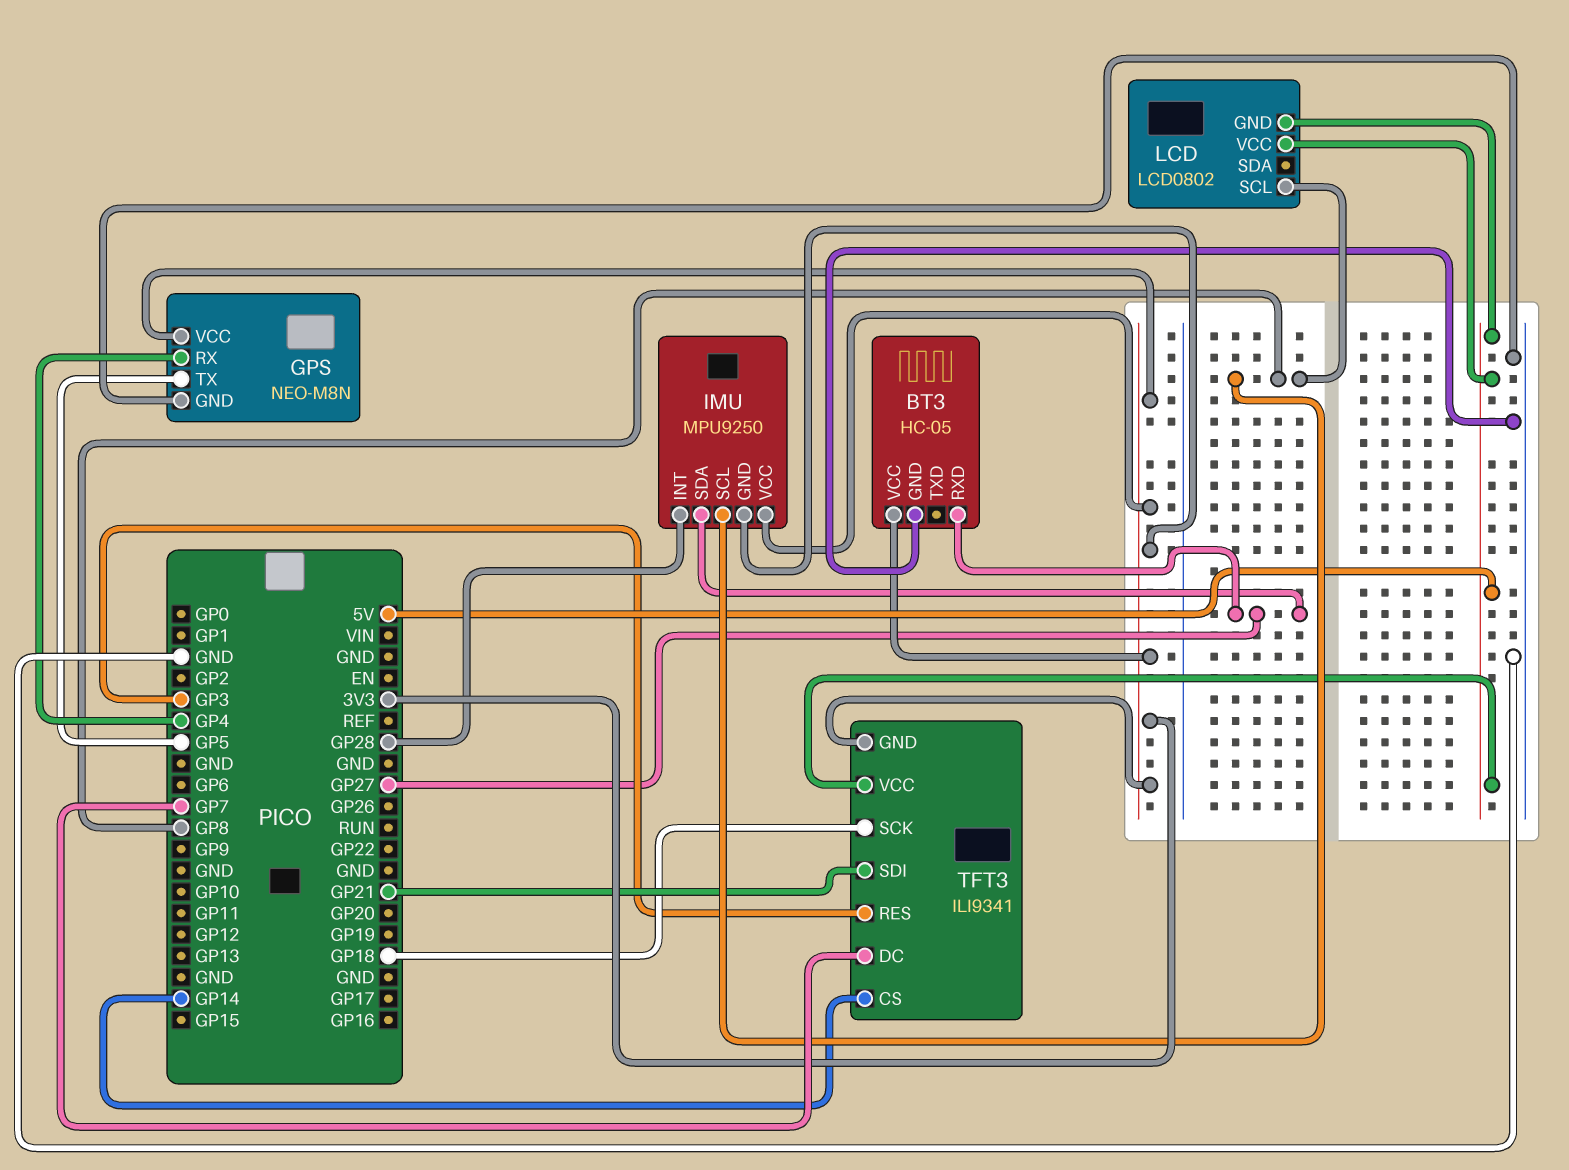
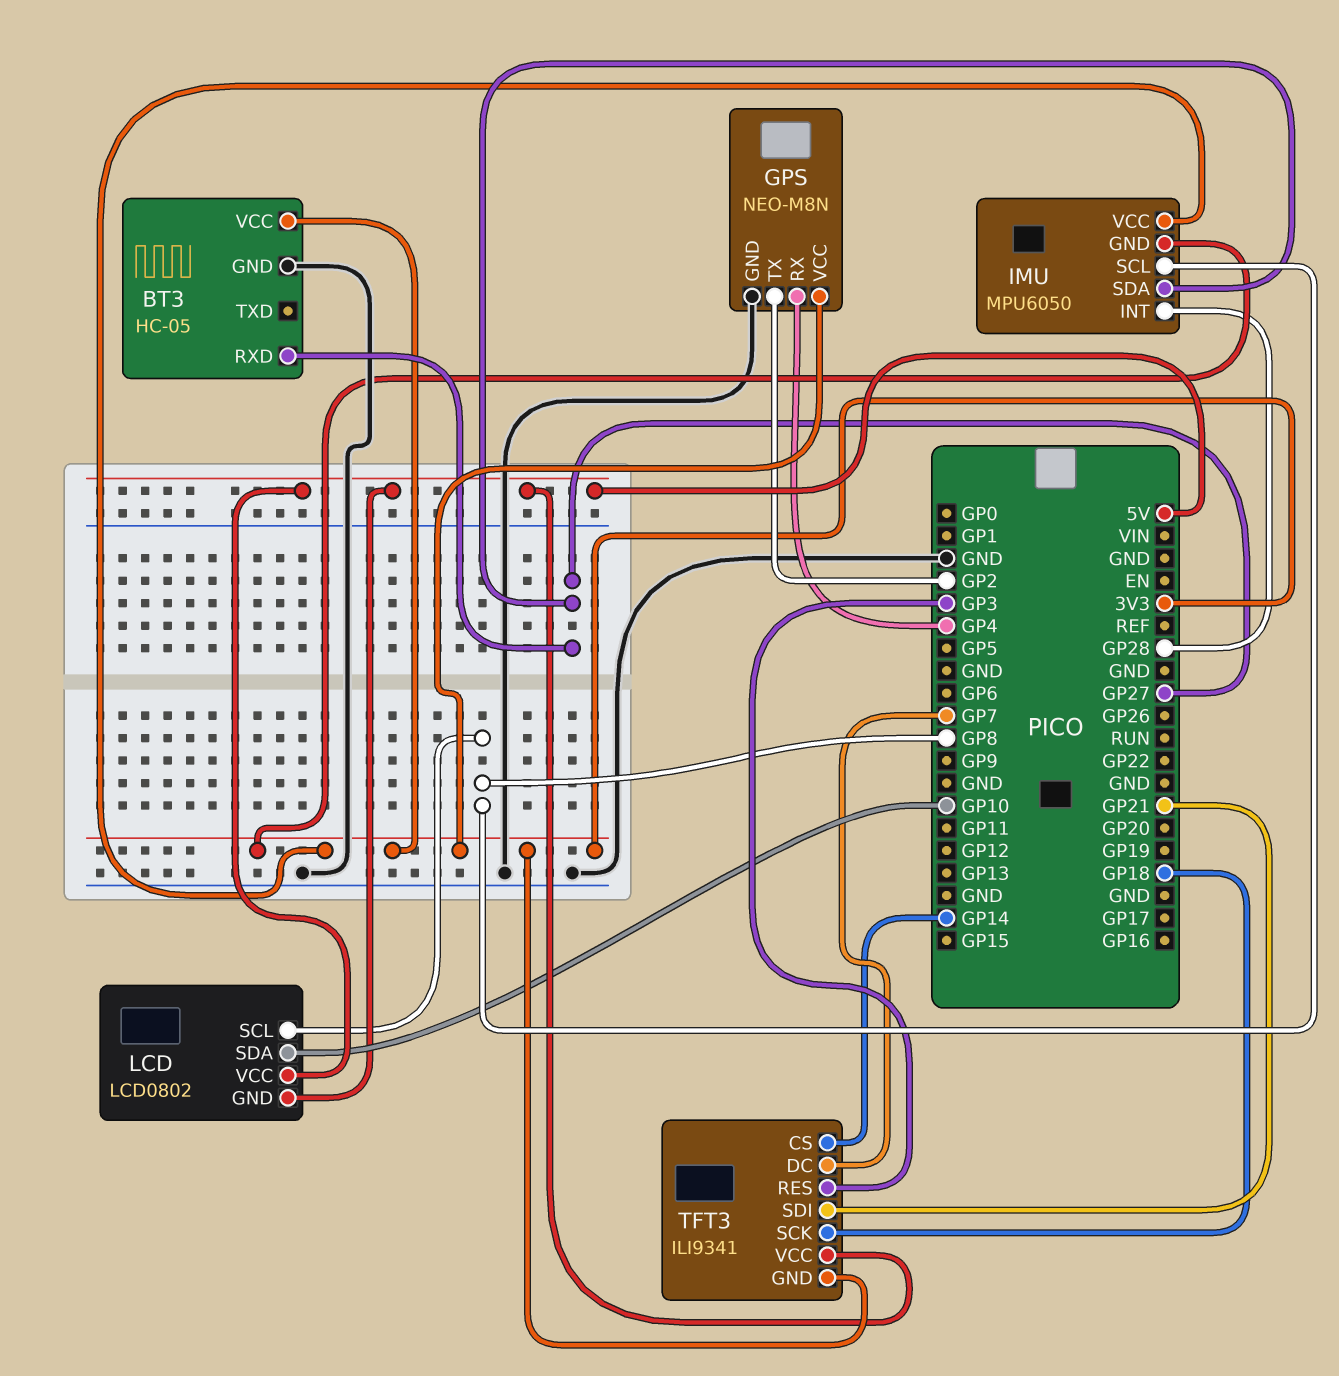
GPS pin TX: GP5 -> GP2
IMU: MPU9250 -> MPU6050
LCD pin SDA: none -> GP10

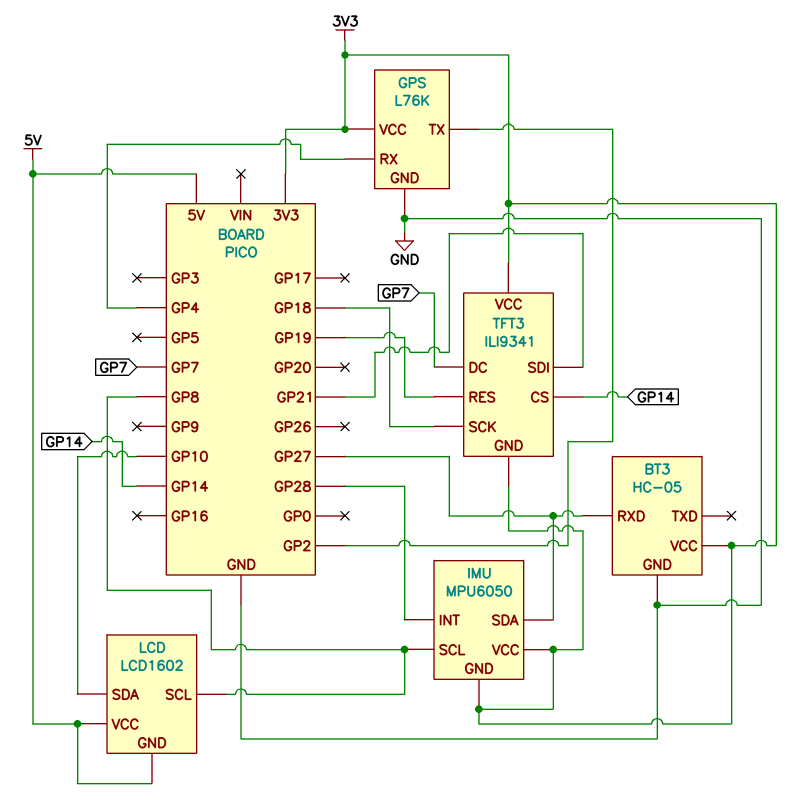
GPS: NEO-M8N -> L76K
LCD: LCD0802 -> LCD1602
TFT3 pin RES: GP3 -> GP19
TFT3 pin VCC: 5V -> 3V3

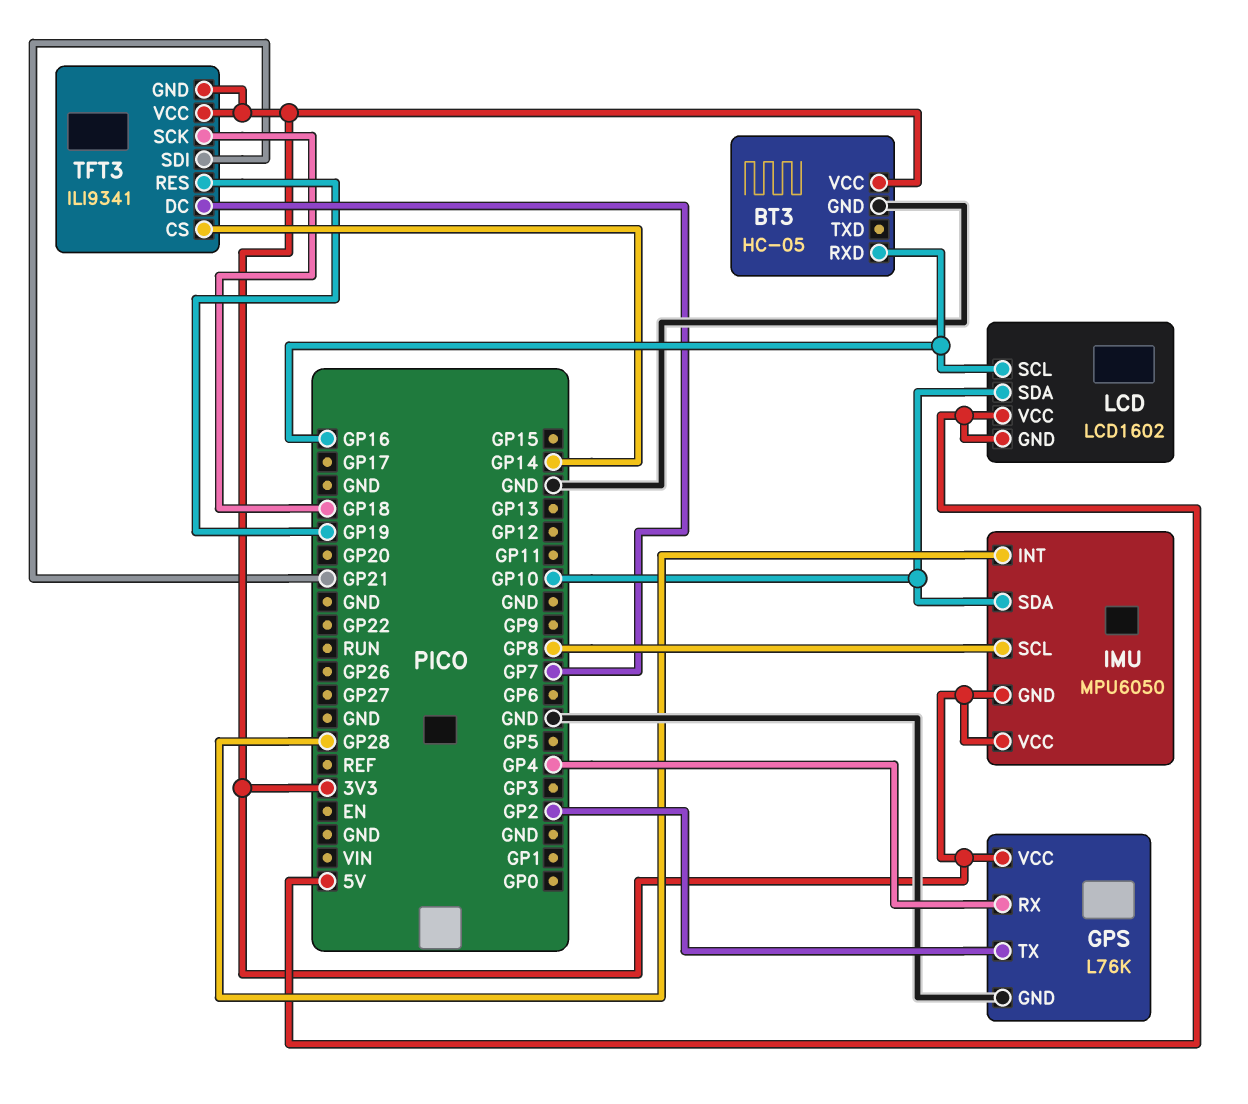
BT3 pin RXD: GP27 -> GP16
IMU pin SDA: GP27 -> GP10
LCD pin SCL: GP8 -> GP16

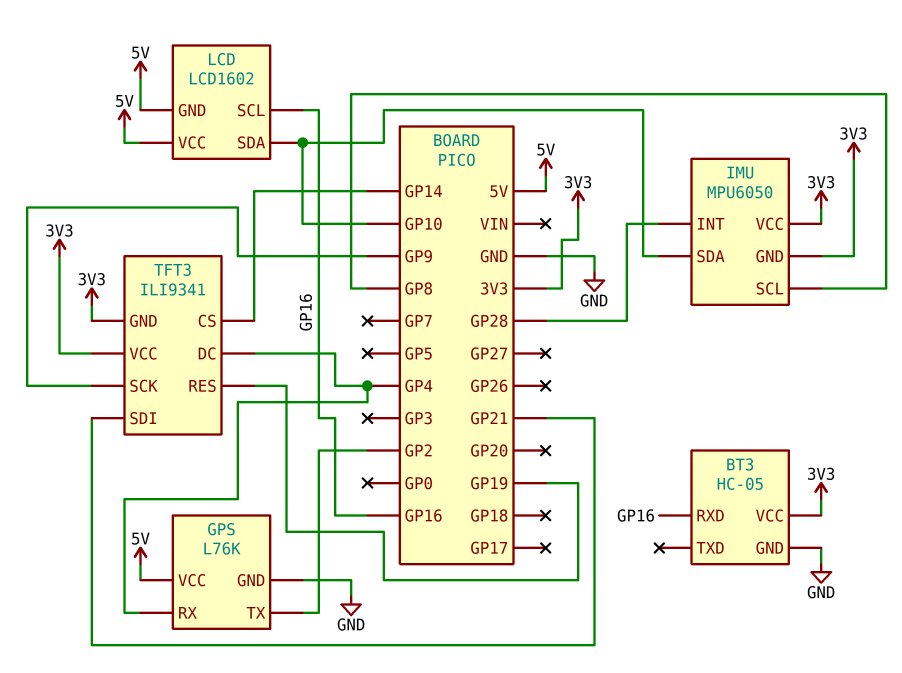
GPS pin VCC: 3V3 -> 5V
TFT3 pin DC: GP7 -> GP4
TFT3 pin SCK: GP18 -> GP9

